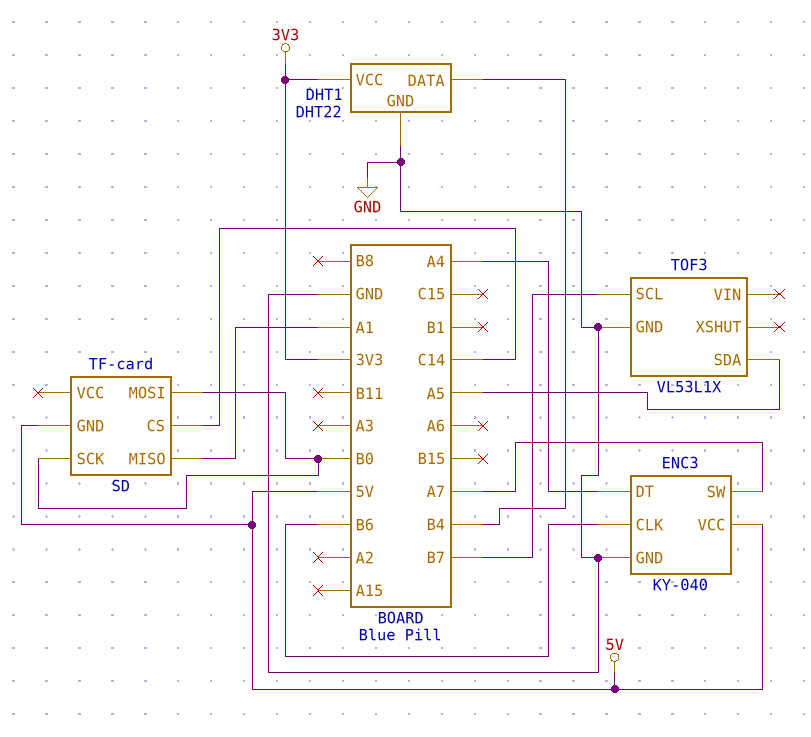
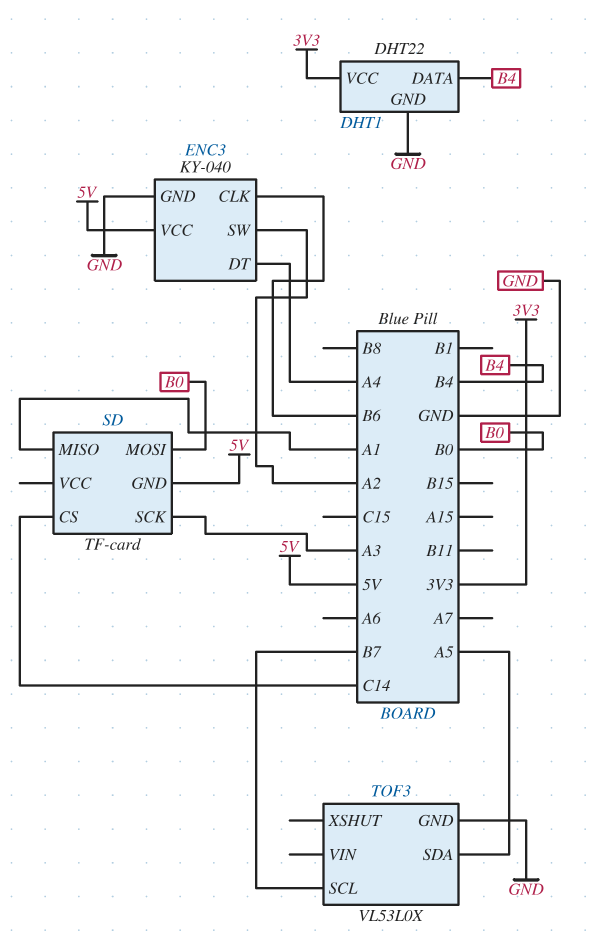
ENC3 pin SW: A7 -> A2
SD pin SCK: B0 -> A3
TOF3: VL53L1X -> VL53L0X

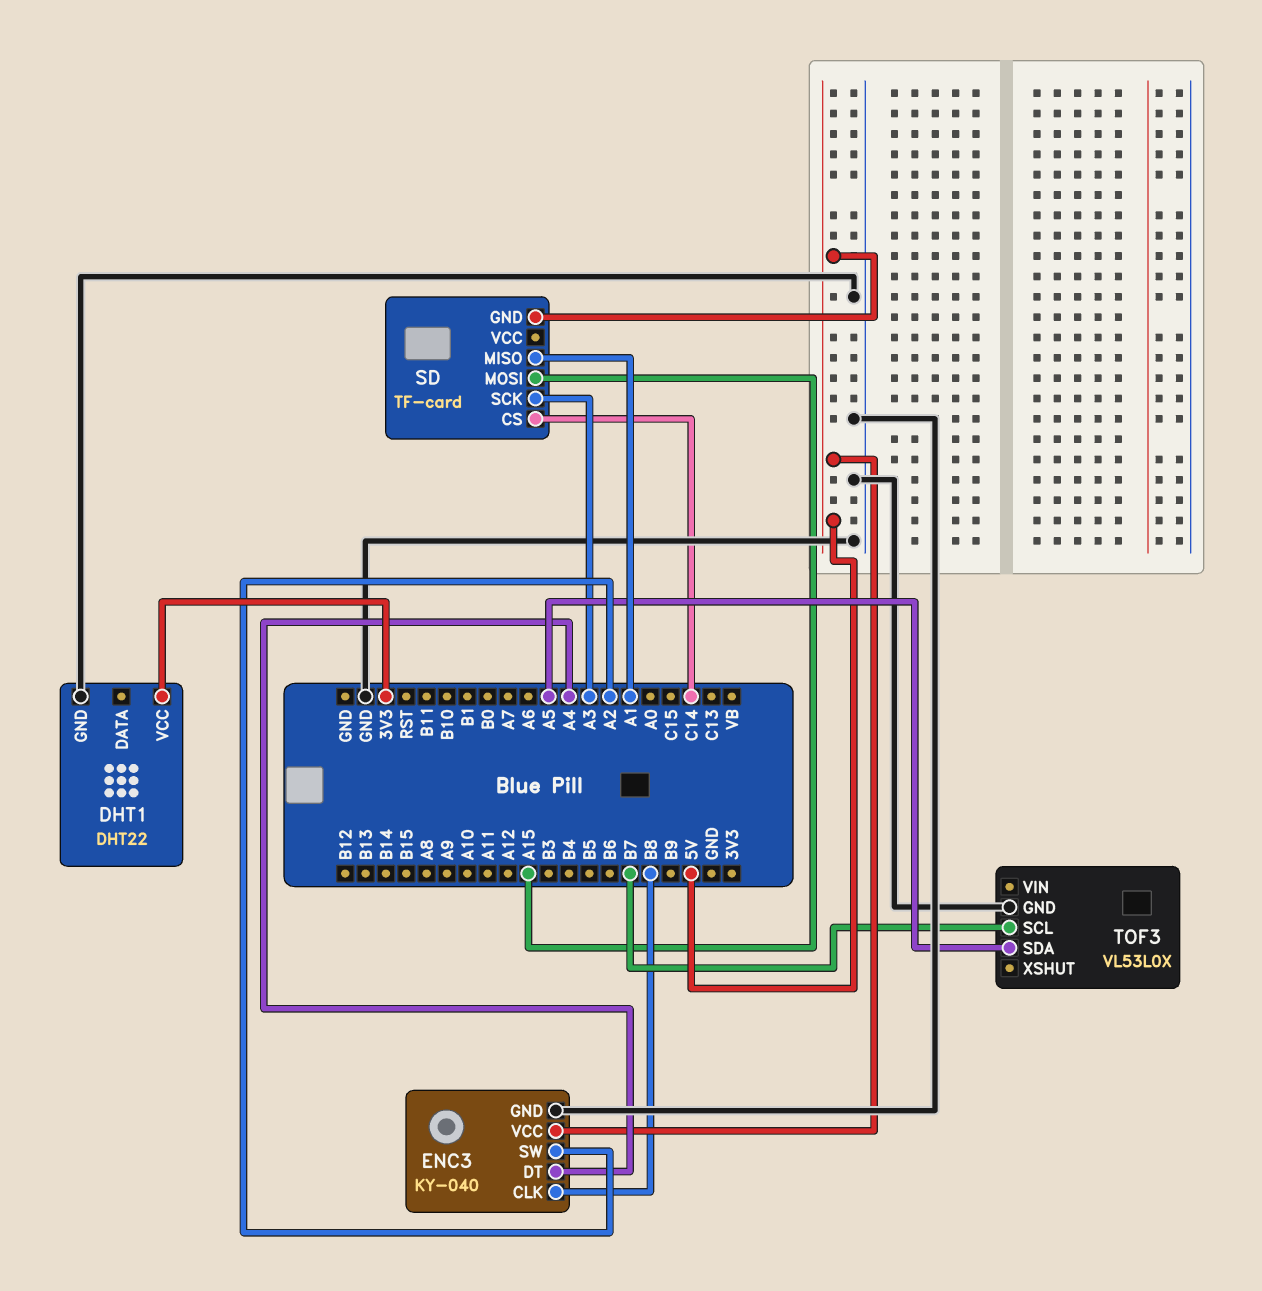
DHT1 pin DATA: B4 -> none
ENC3 pin CLK: B6 -> B8
SD pin MOSI: B0 -> A15

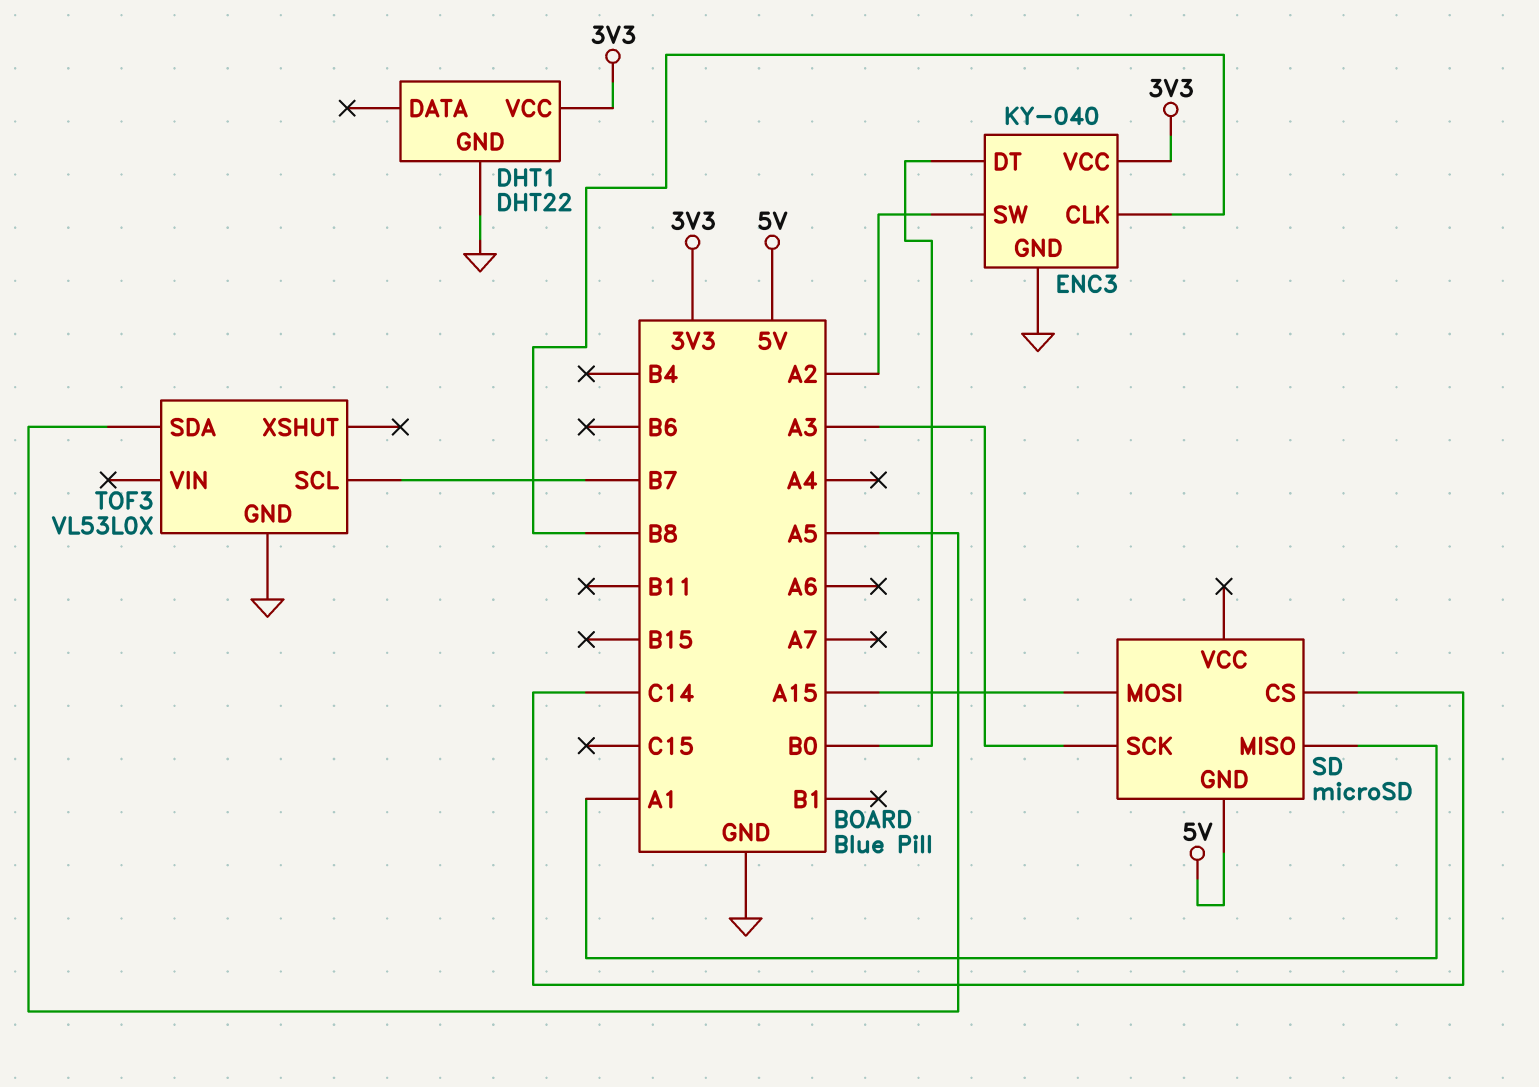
ENC3 pin DT: A4 -> B0
ENC3 pin VCC: 5V -> 3V3
SD: TF-card -> microSD

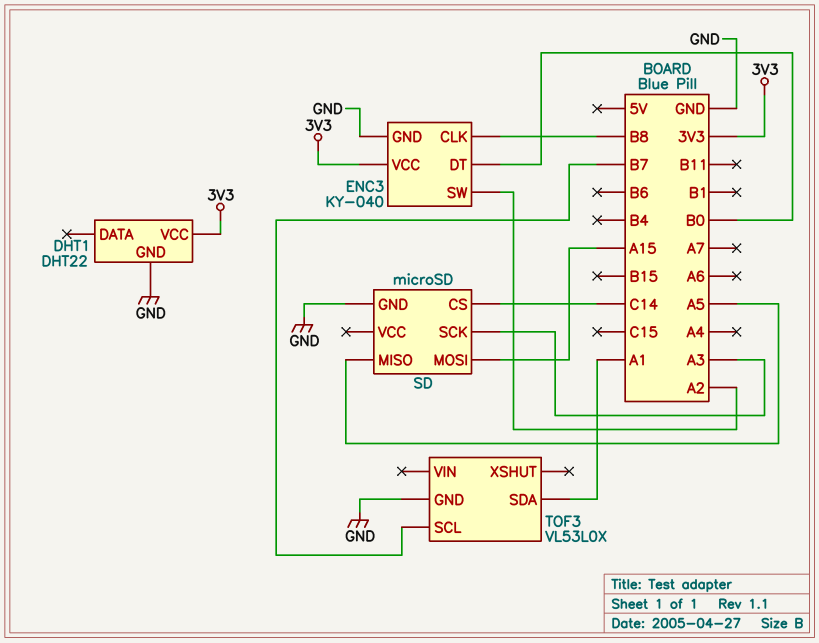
SD pin GND: 5V -> GND
SD pin MISO: A1 -> A5
TOF3 pin SDA: A5 -> A1

